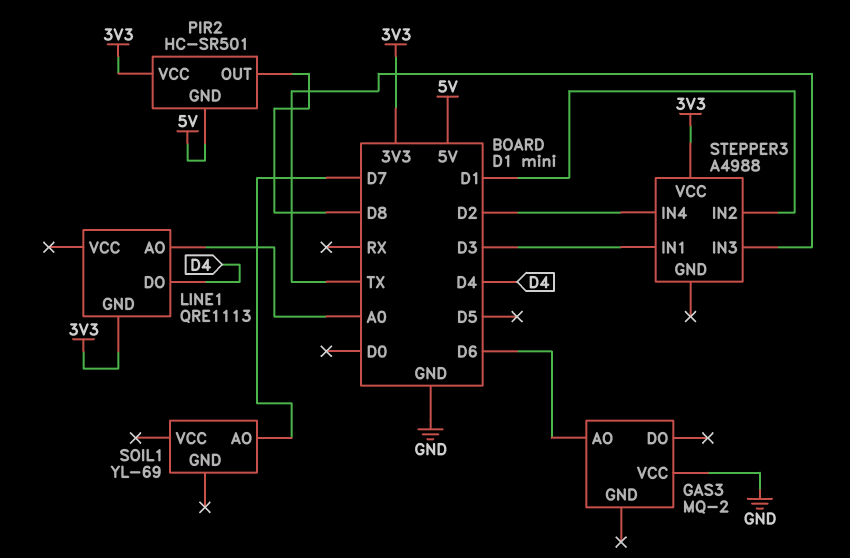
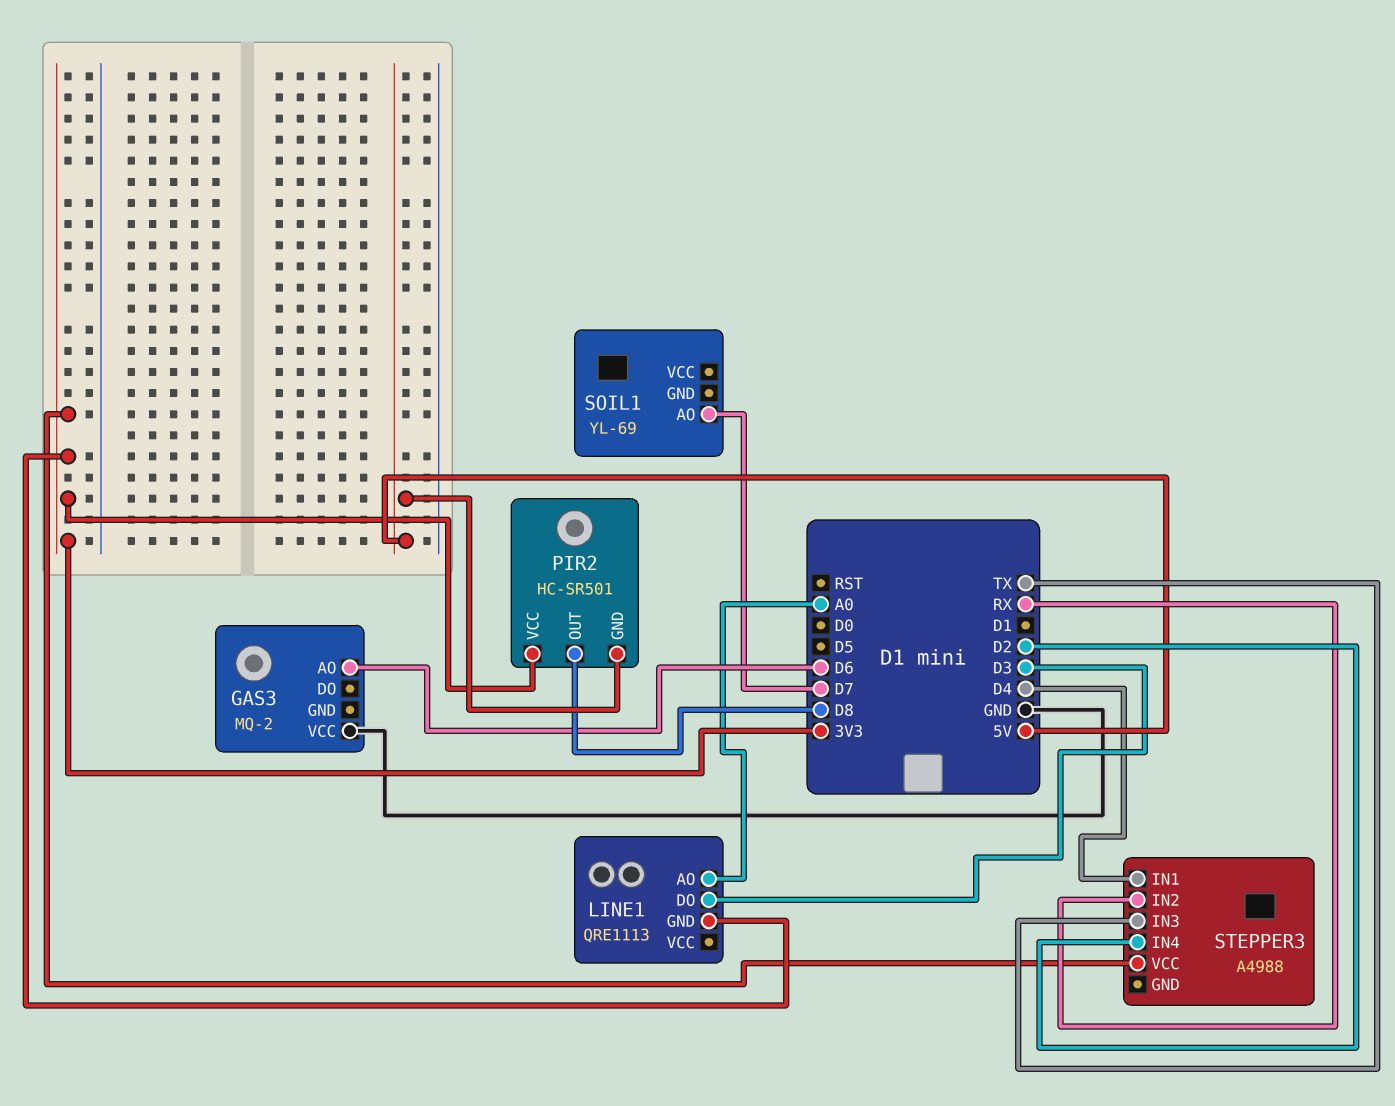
LINE1 pin DO: D4 -> D3
STEPPER3 pin IN1: D3 -> D4
STEPPER3 pin IN2: D1 -> RX

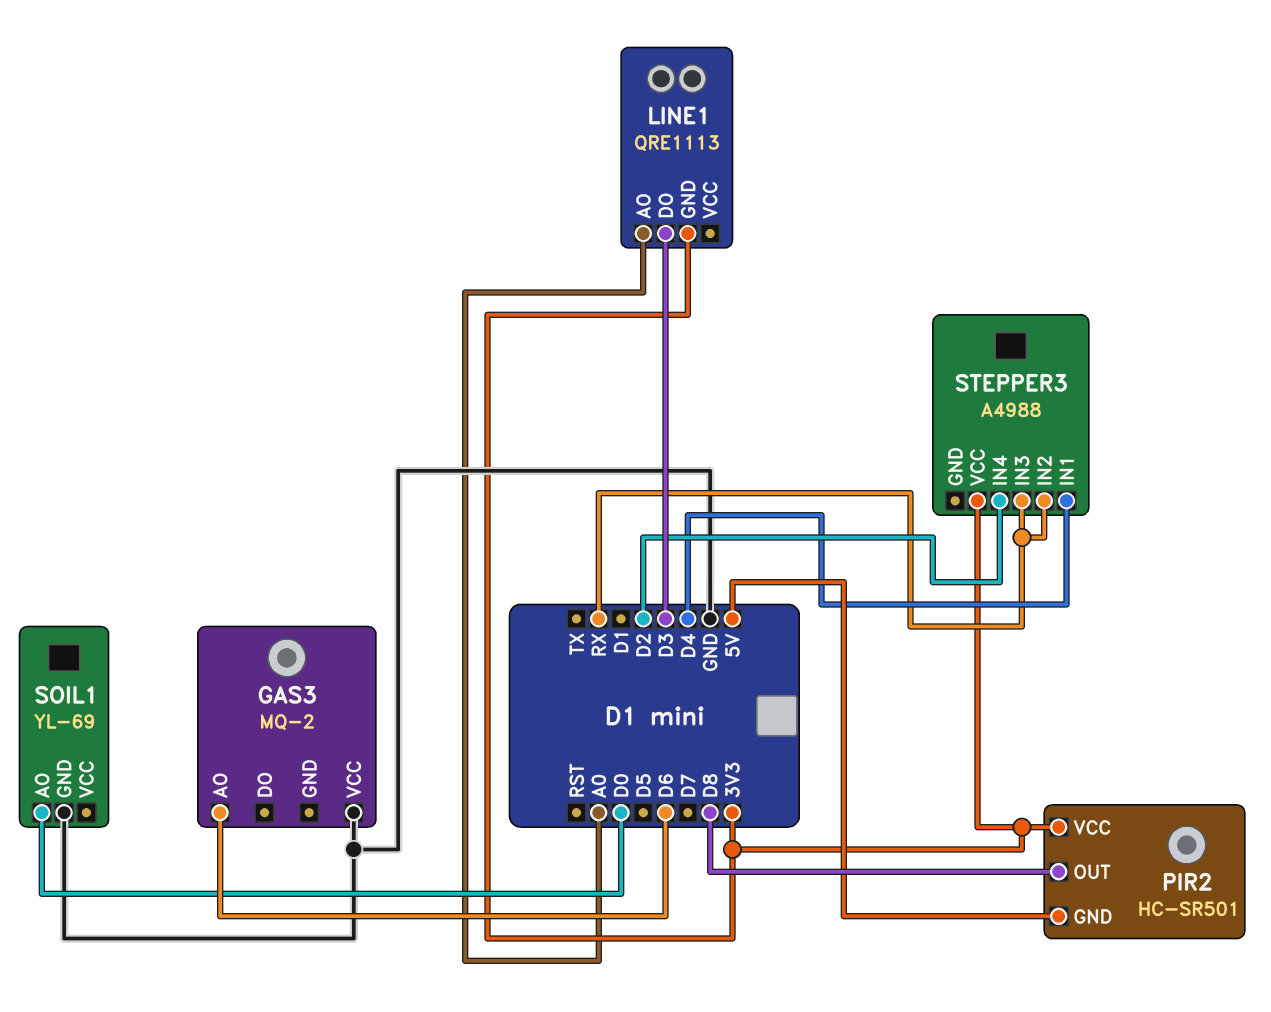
SOIL1 pin AO: D7 -> D0
SOIL1 pin GND: none -> GND
STEPPER3 pin IN3: TX -> RX

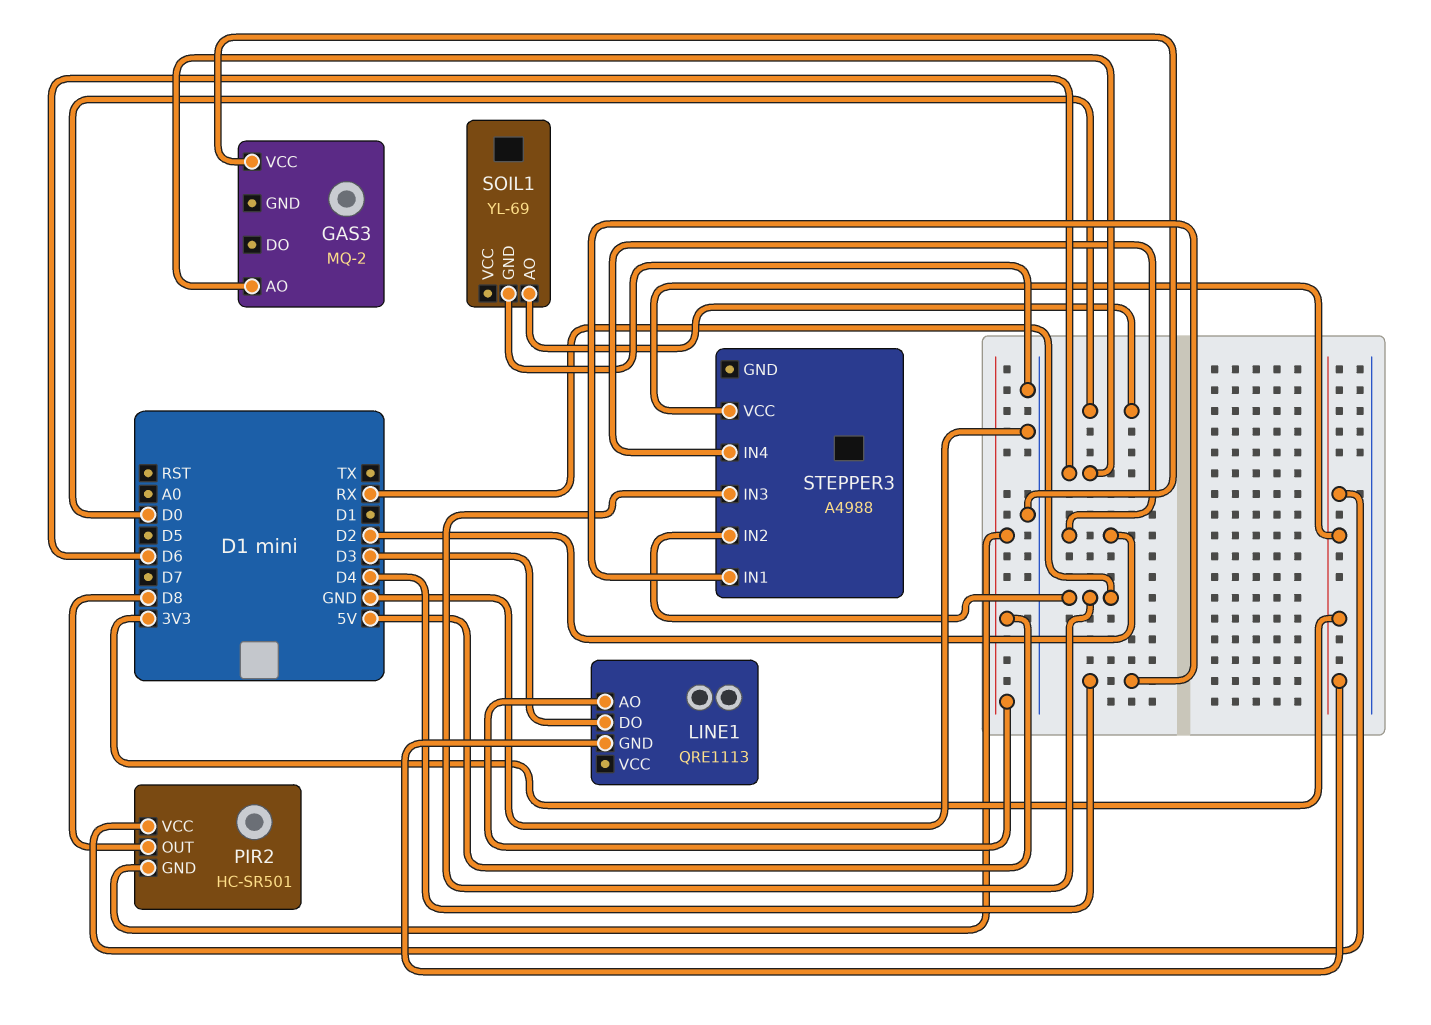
LINE1 pin AO: A0 -> 5V

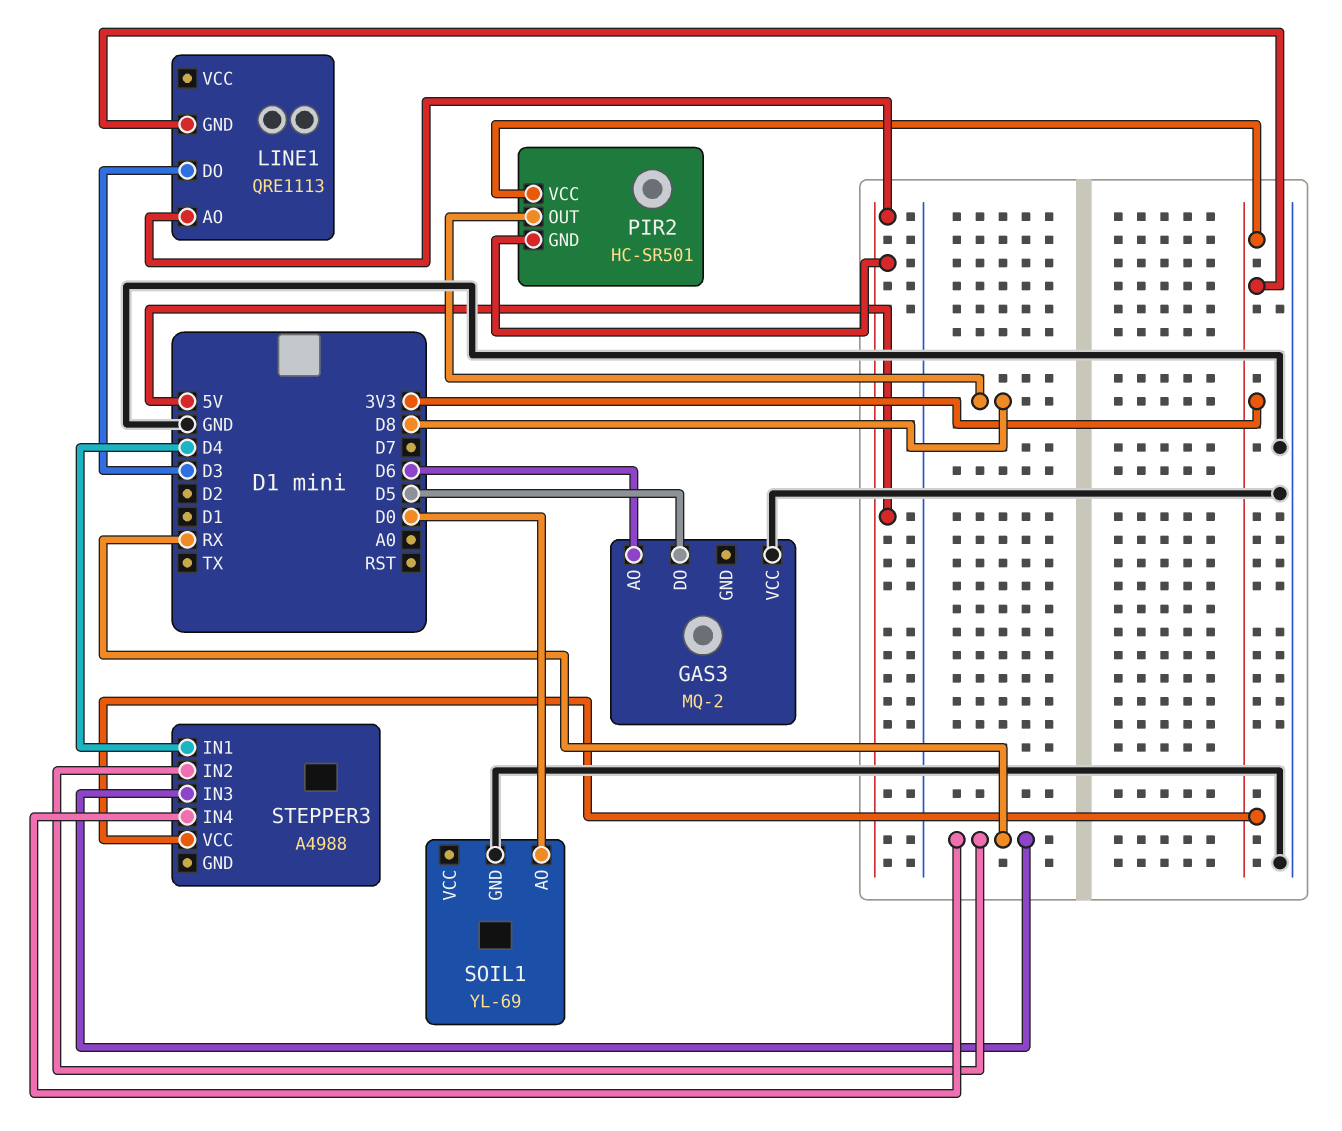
GAS3 pin DO: none -> D5
STEPPER3 pin IN4: D2 -> RX

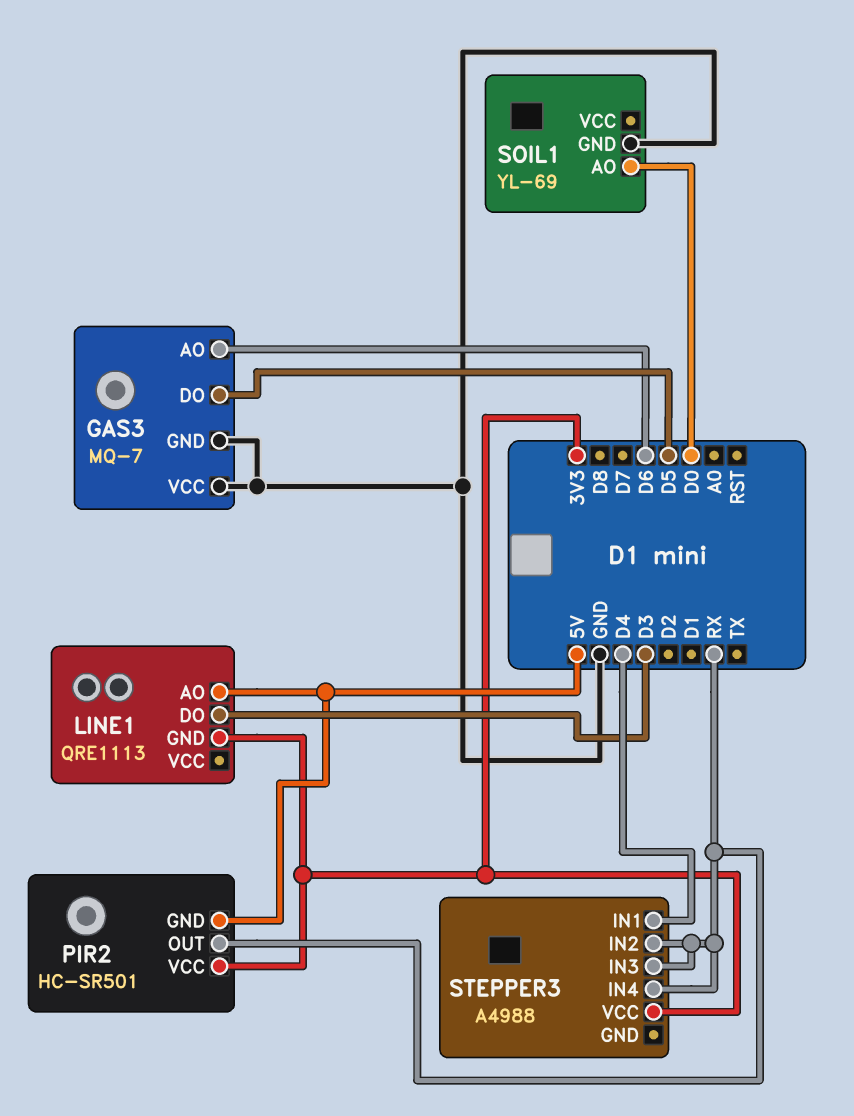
GAS3: MQ-2 -> MQ-7
GAS3 pin GND: none -> GND
PIR2 pin OUT: D8 -> RX

